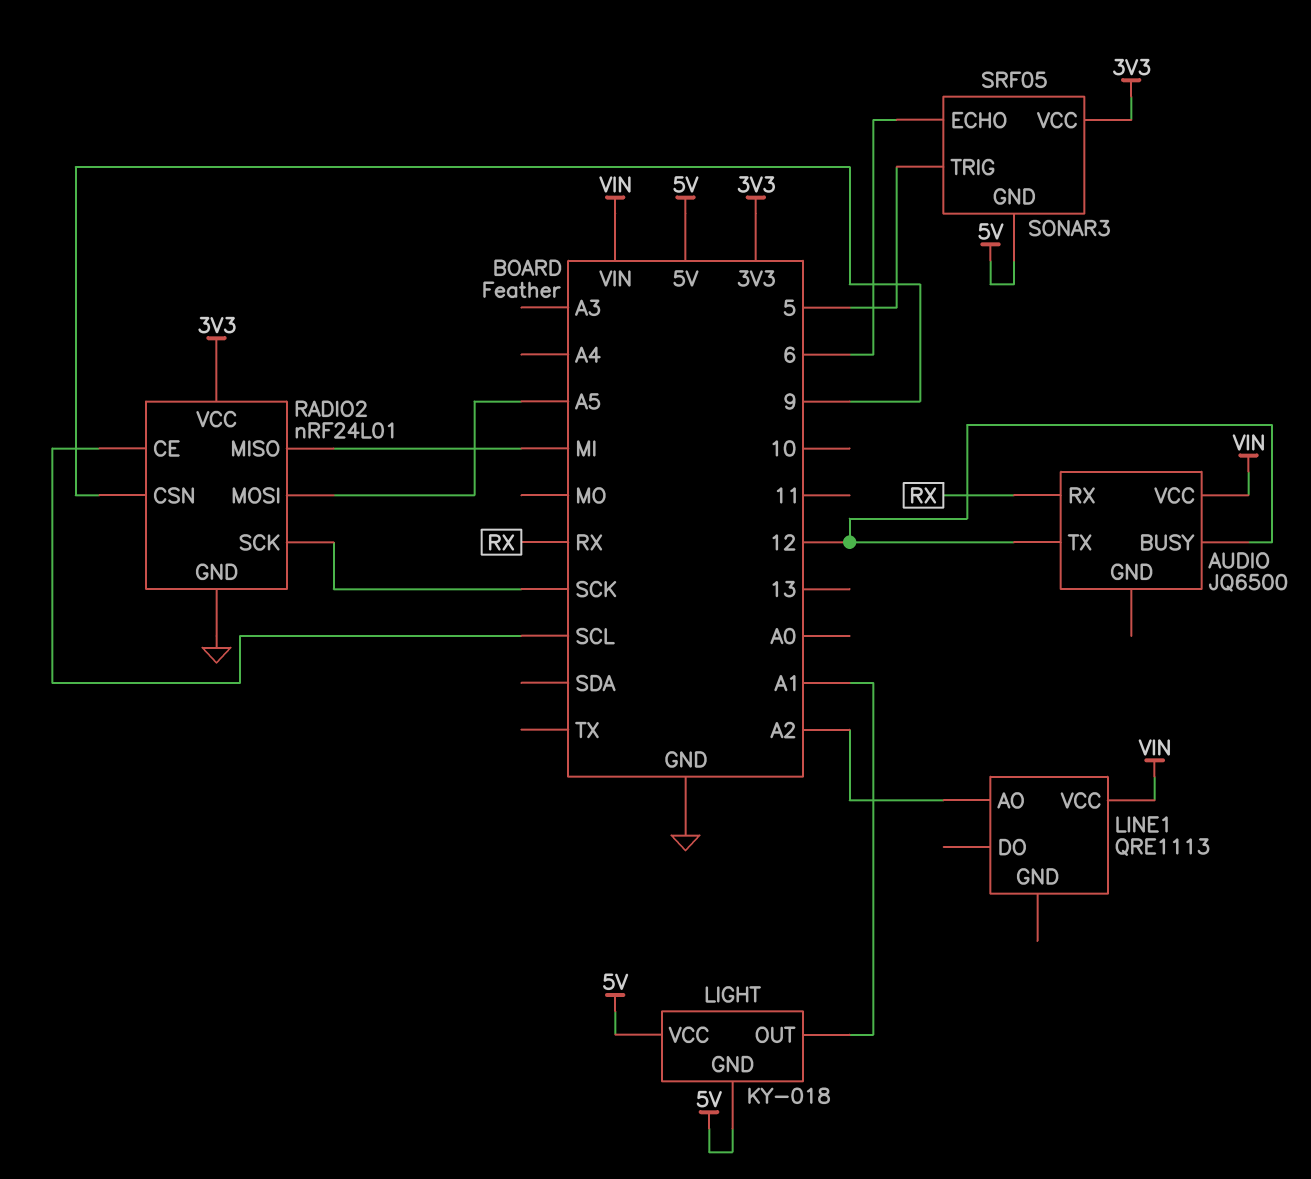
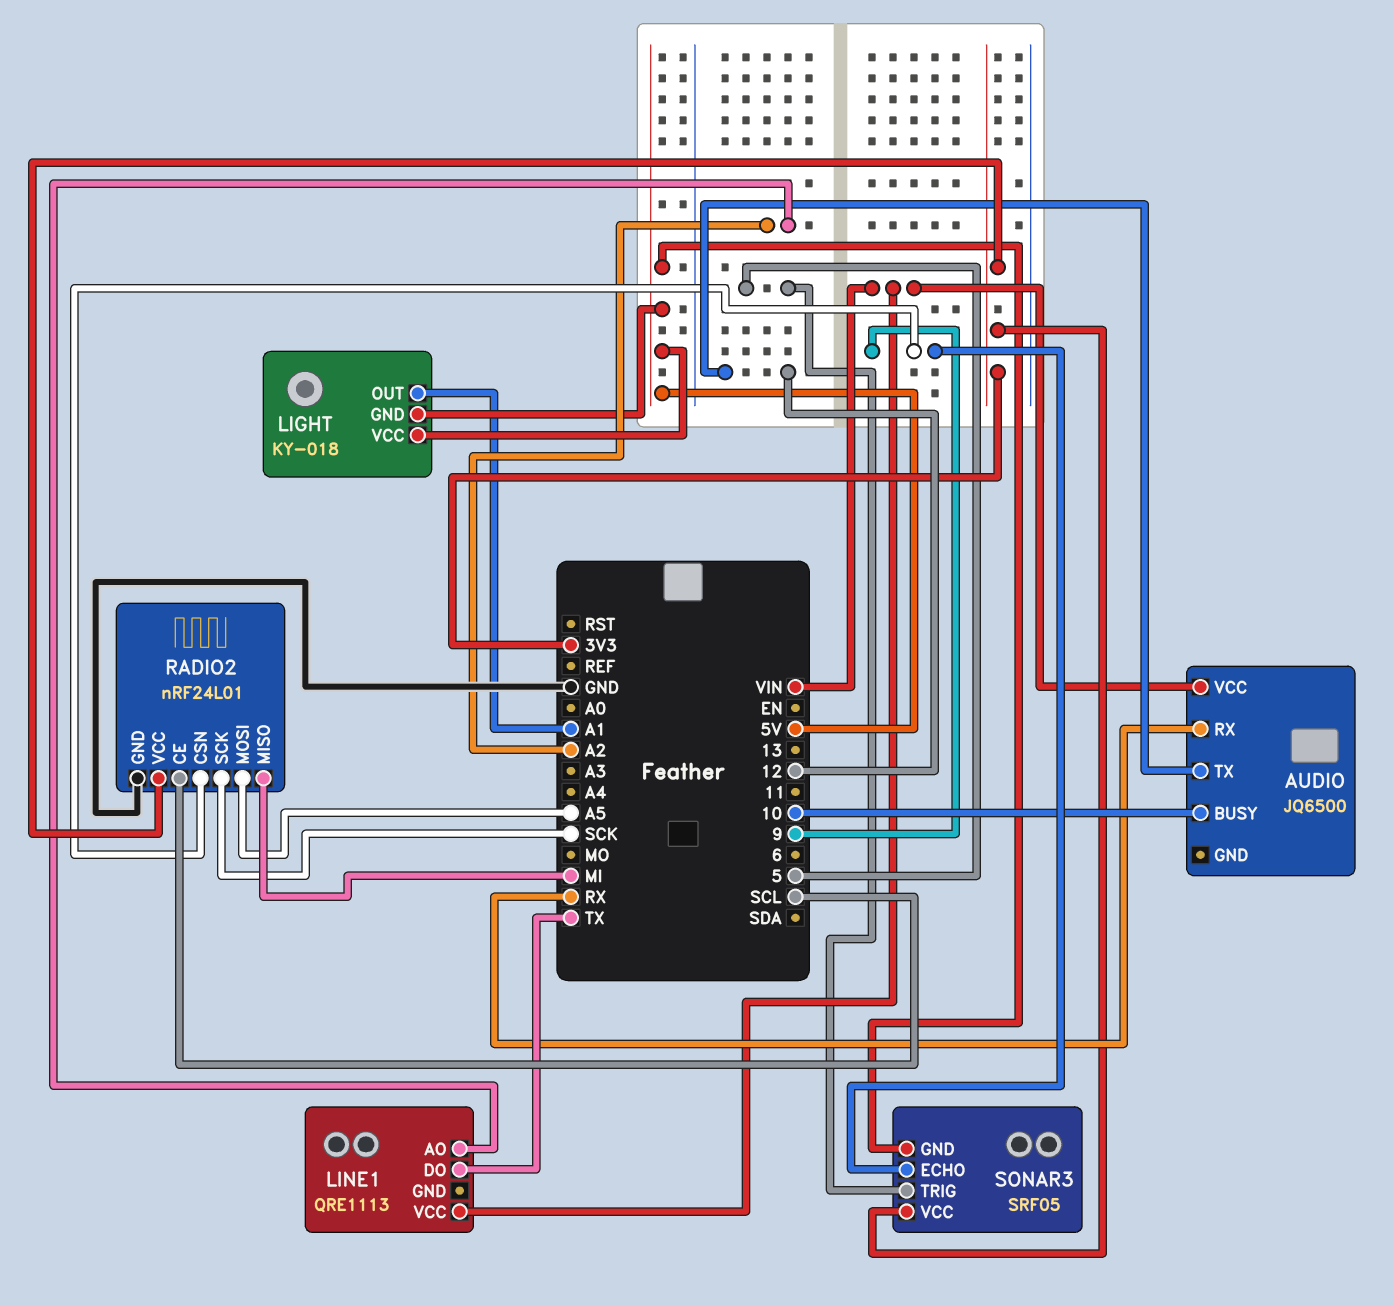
AUDIO pin BUSY: 12 -> 10
LINE1 pin DO: none -> TX
SONAR3 pin ECHO: 6 -> 9

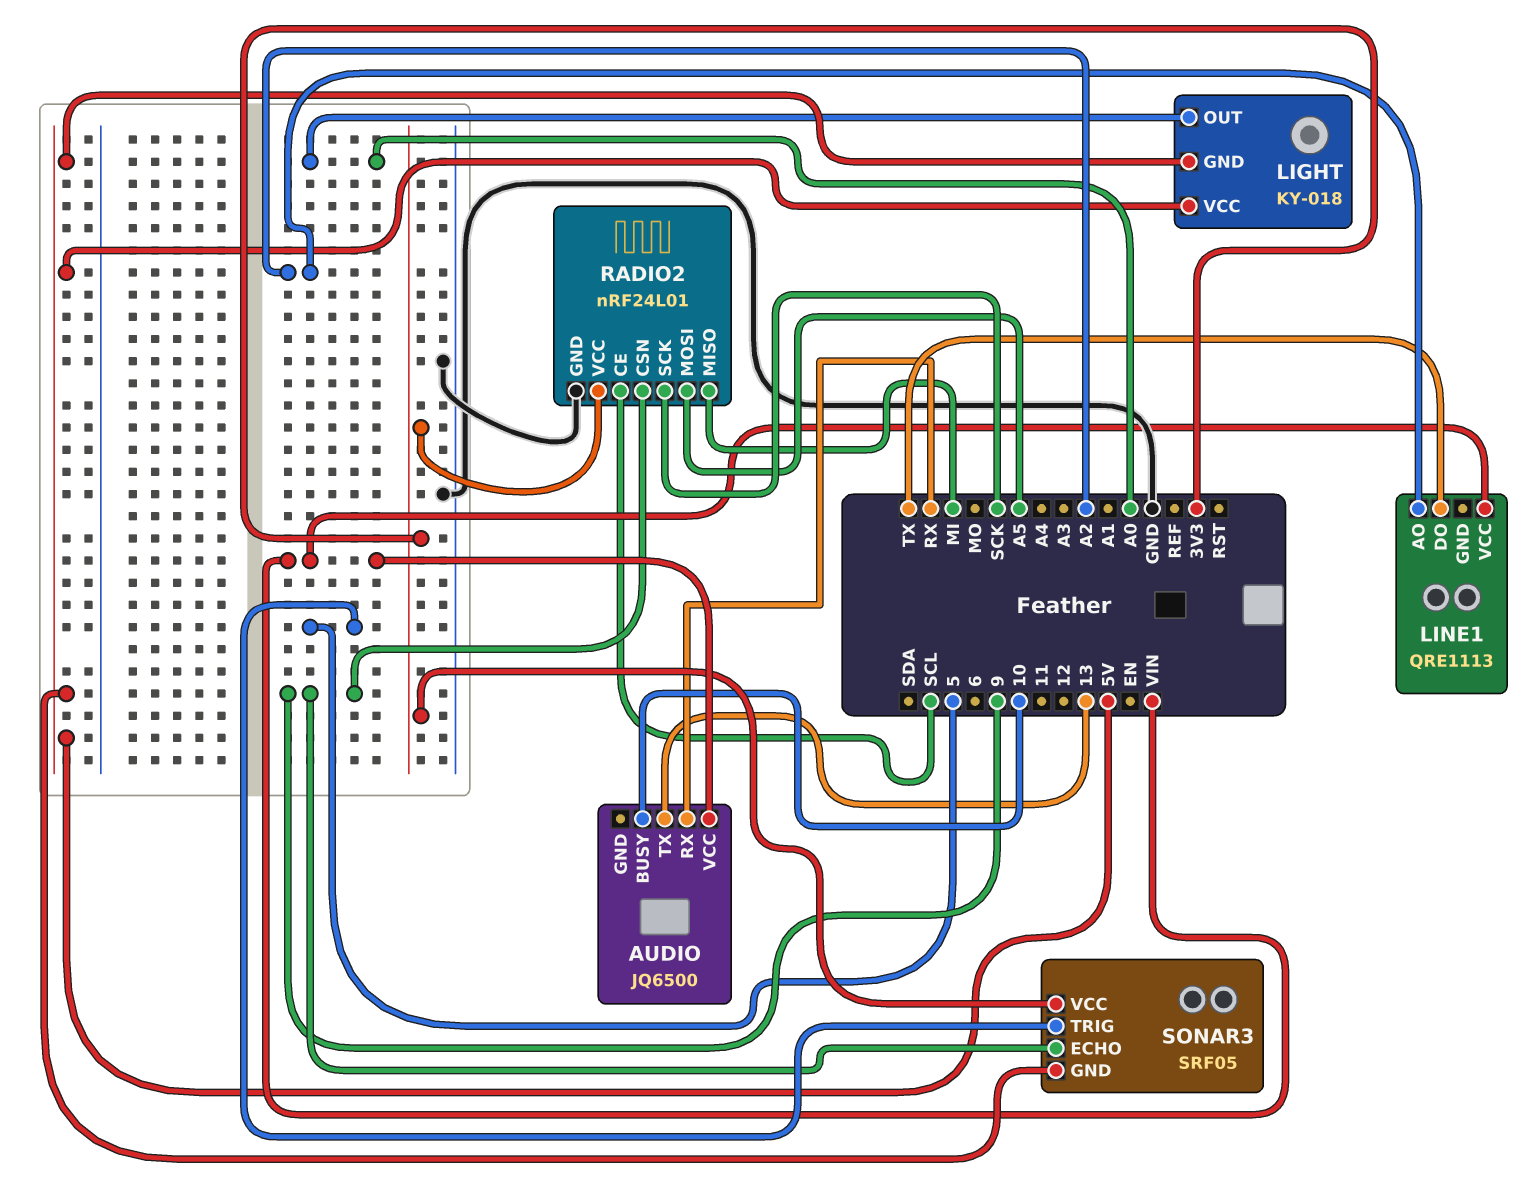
AUDIO pin TX: 12 -> 13
LIGHT pin OUT: A1 -> A0

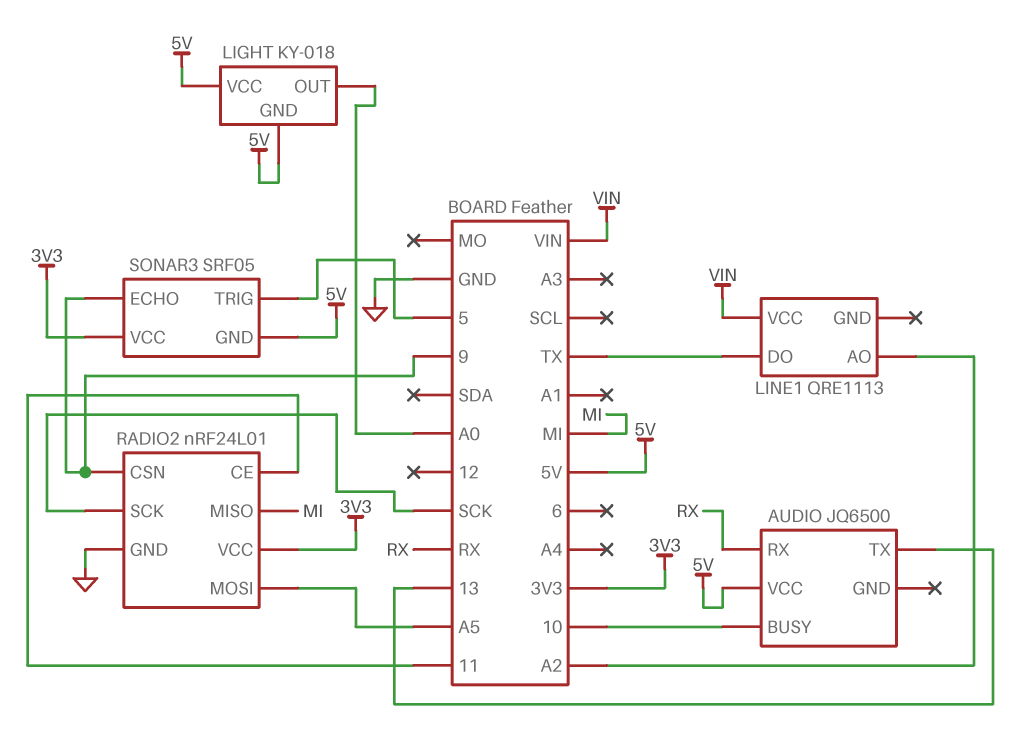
AUDIO pin VCC: VIN -> 5V
RADIO2 pin CE: SCL -> 11

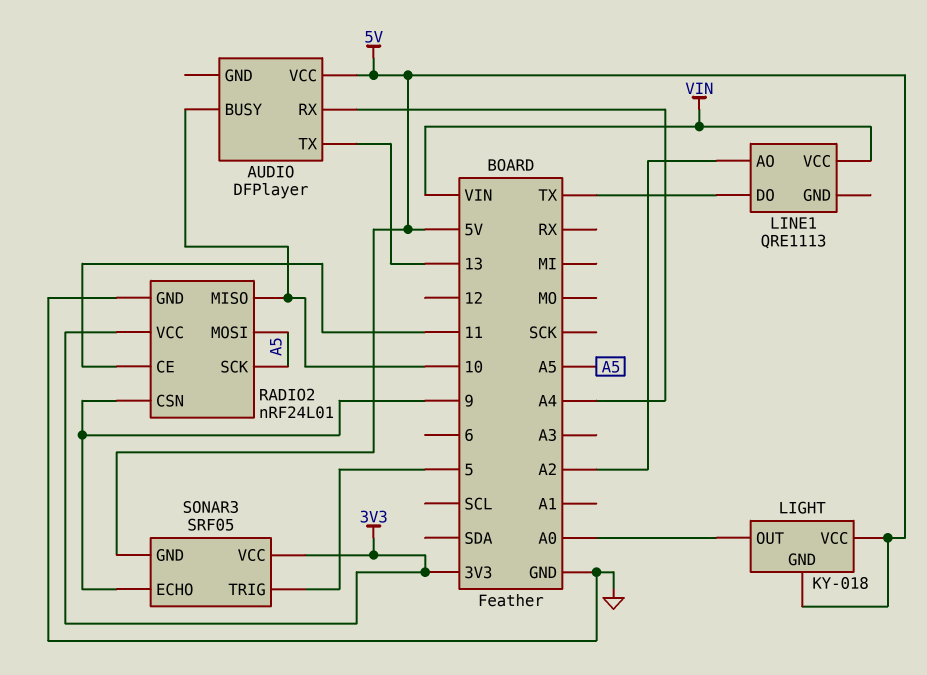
AUDIO: JQ6500 -> DFPlayer
AUDIO pin RX: RX -> A4
RADIO2 pin MISO: MI -> 10
RADIO2 pin SCK: SCK -> A5

